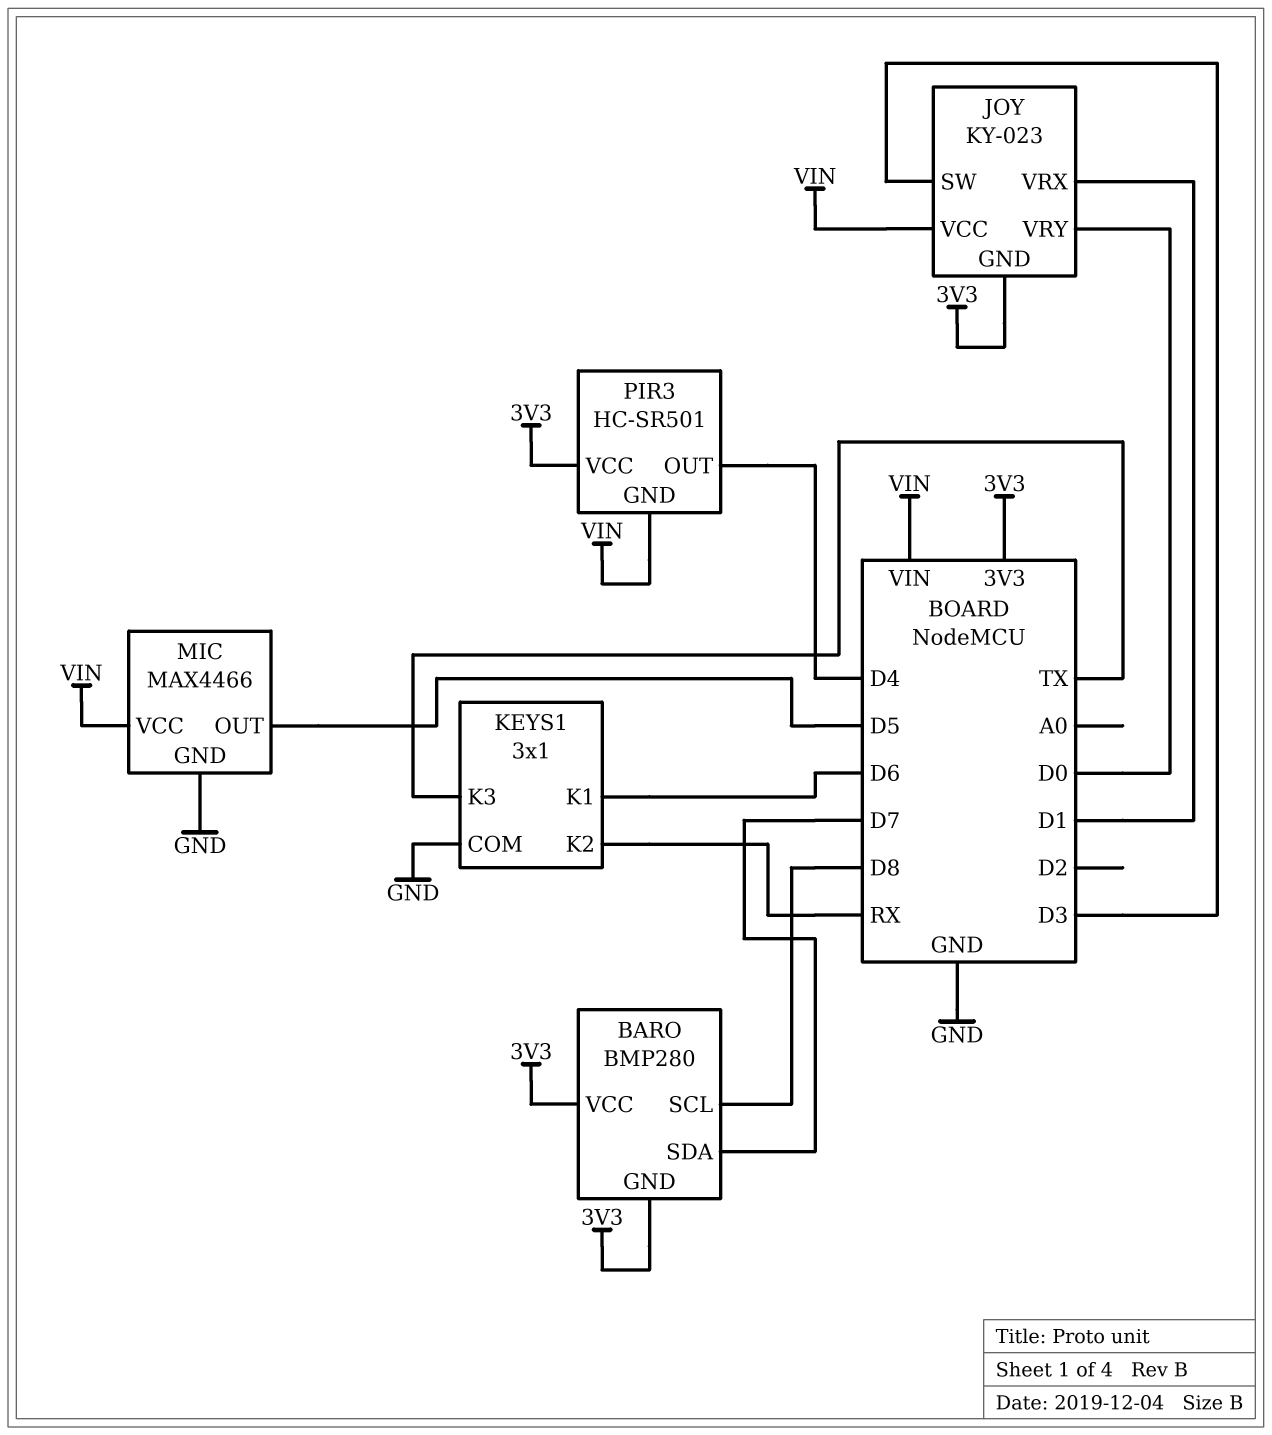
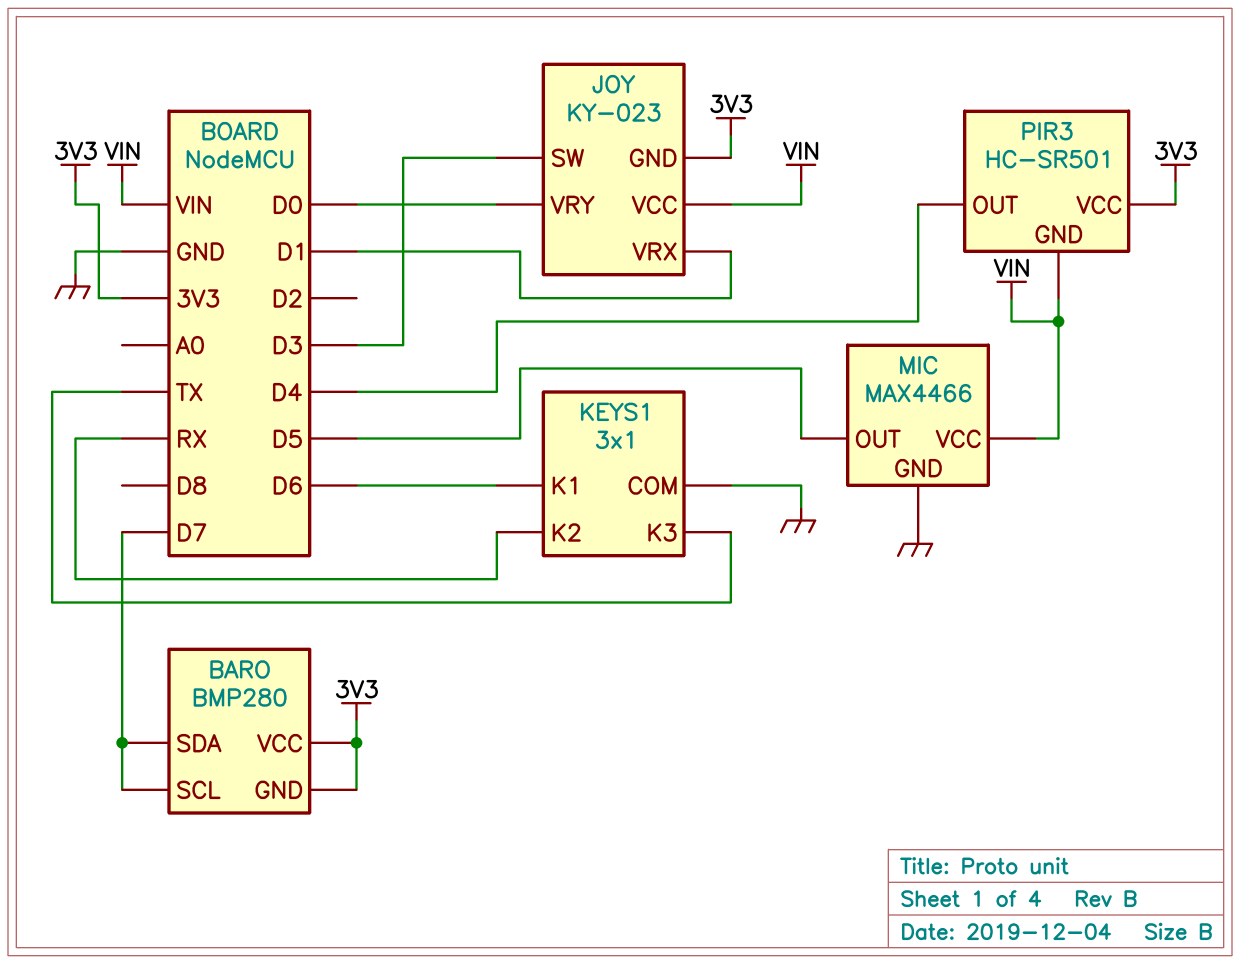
BARO pin SCL: D8 -> D7

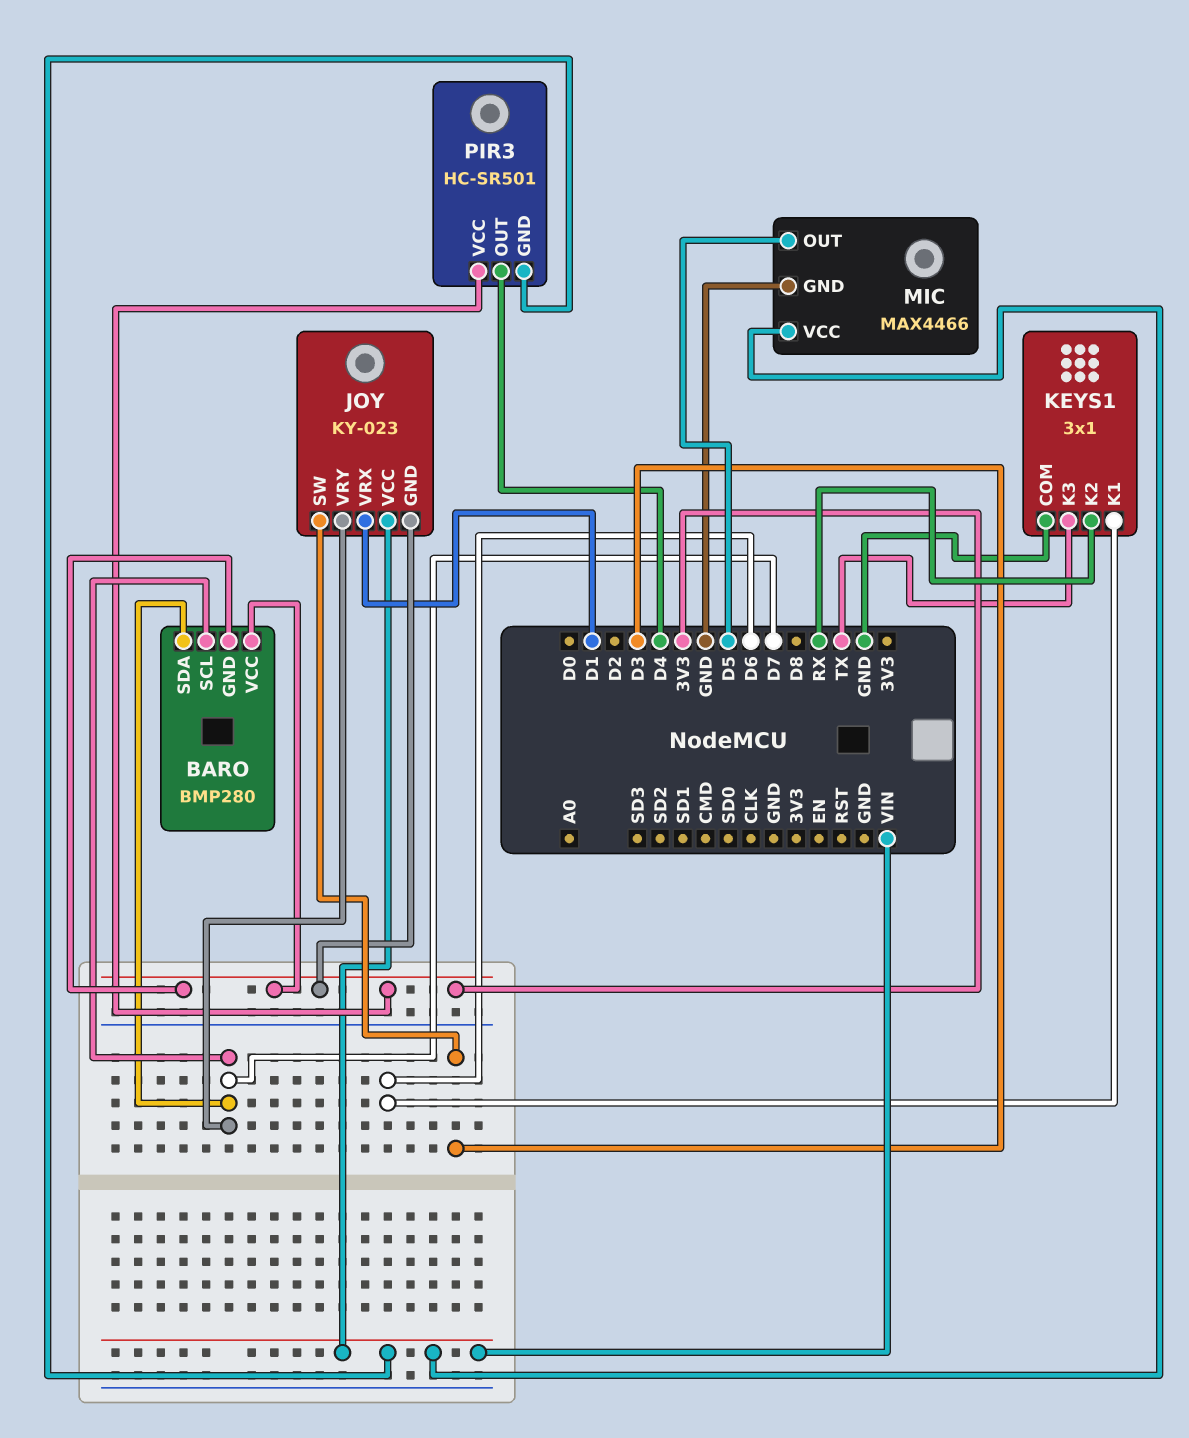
JOY pin VRY: D0 -> D7

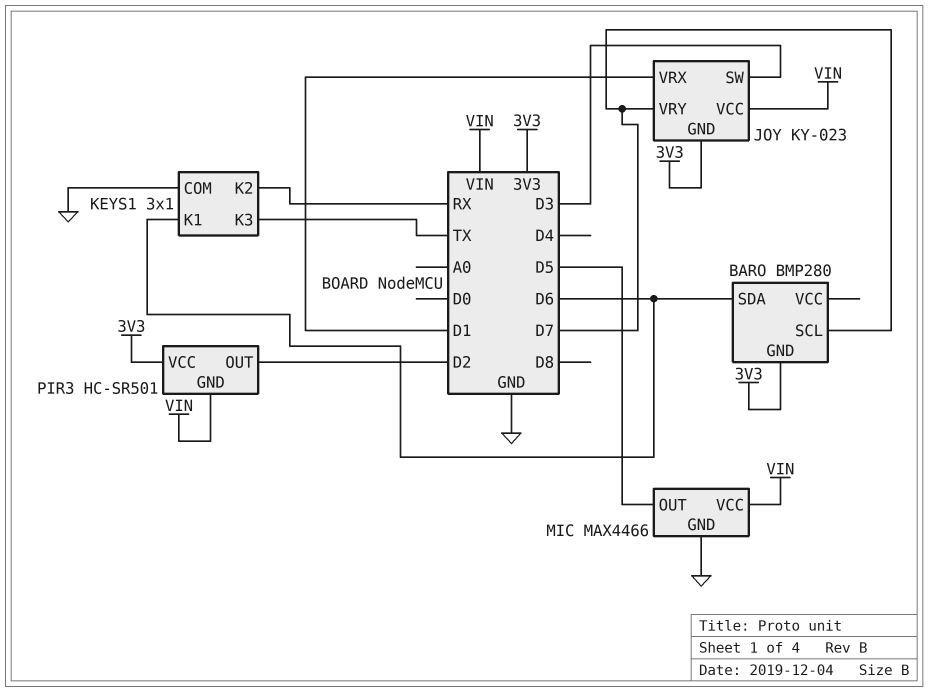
BARO pin SDA: D7 -> D6
BARO pin VCC: 3V3 -> none
PIR3 pin OUT: D4 -> D2

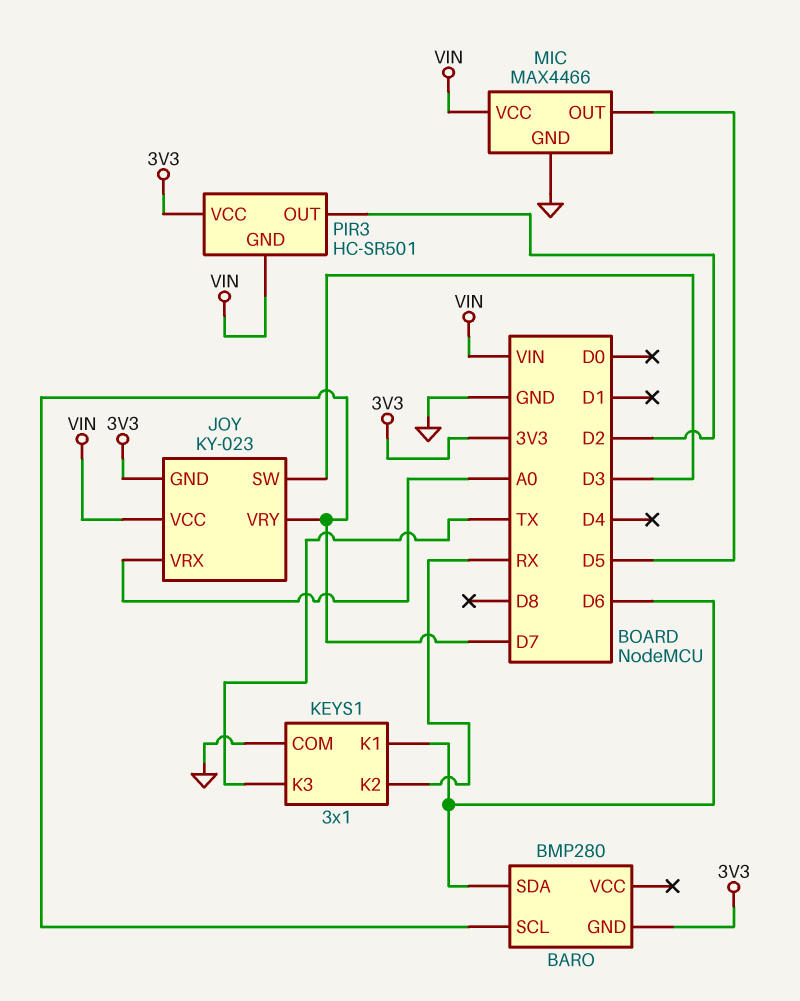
JOY pin VRX: D1 -> A0

